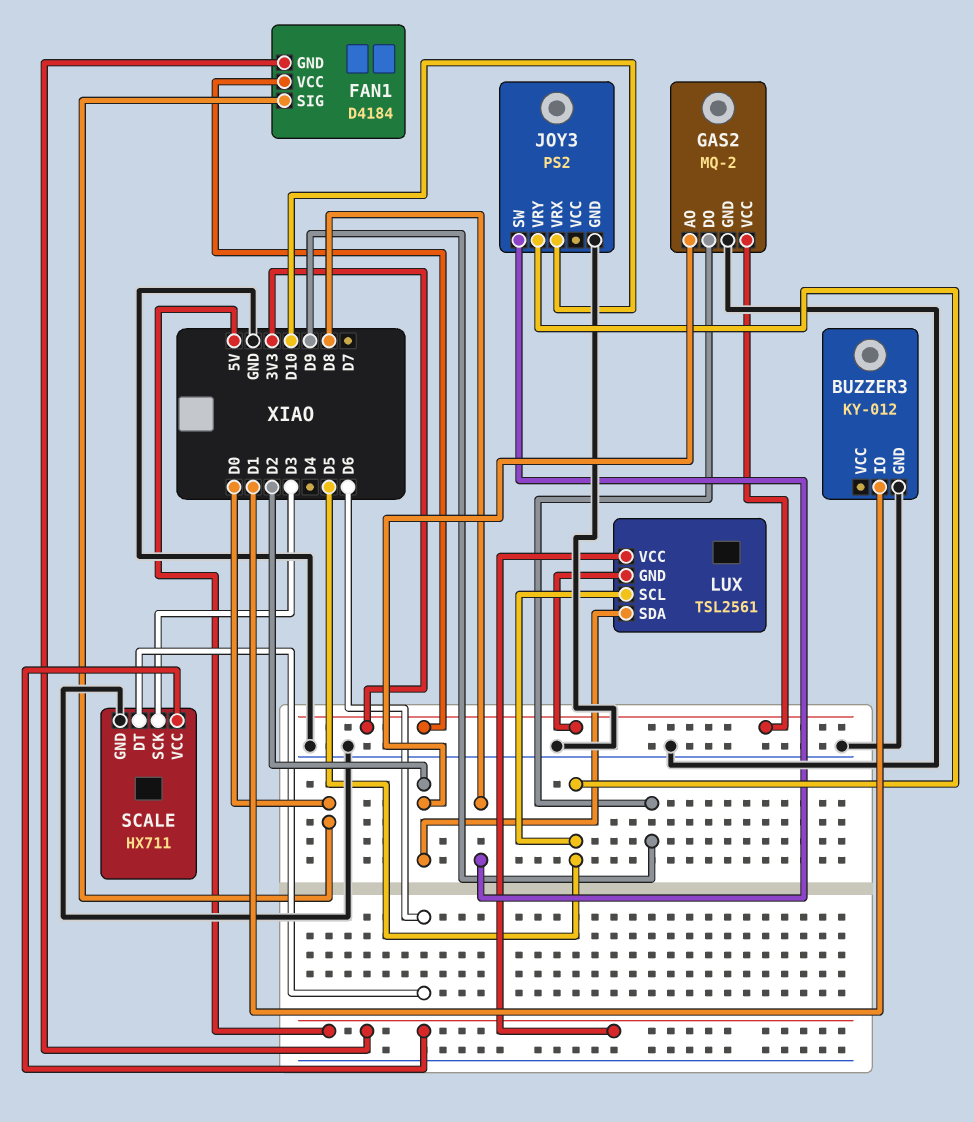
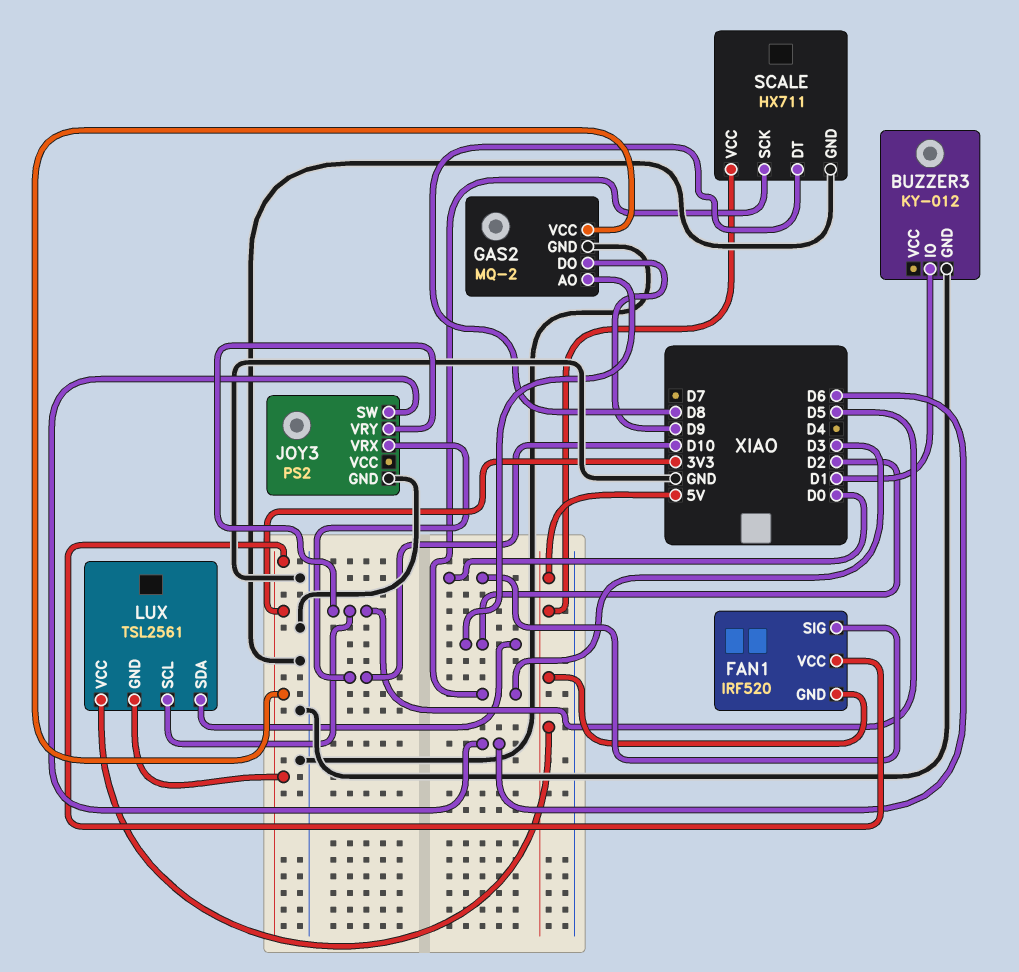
FAN1: D4184 -> IRF520
JOY3 pin SW: D8 -> D6
SCALE pin DT: D6 -> D8

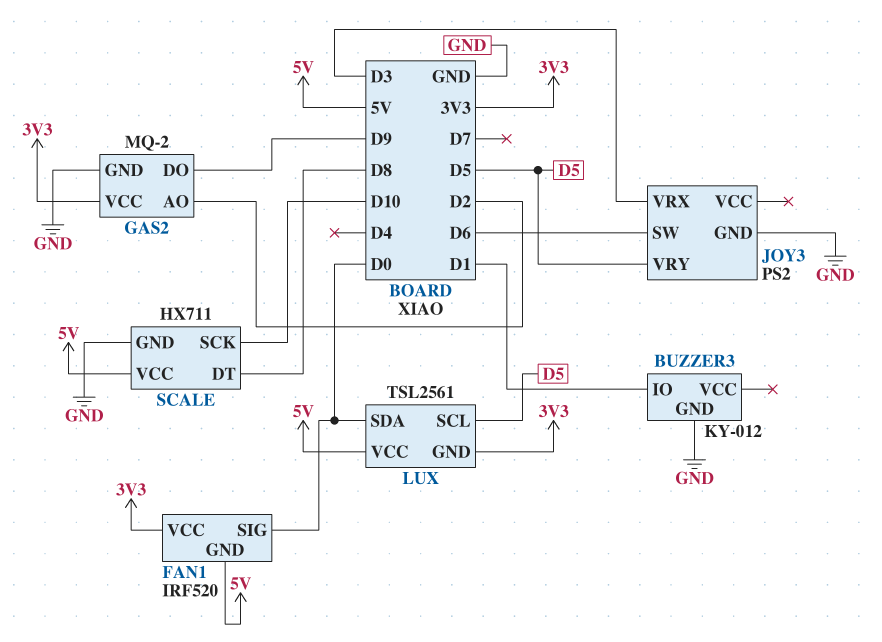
JOY3 pin VRX: D10 -> D3
LUX pin SDA: D2 -> D0
SCALE pin SCK: D3 -> D10

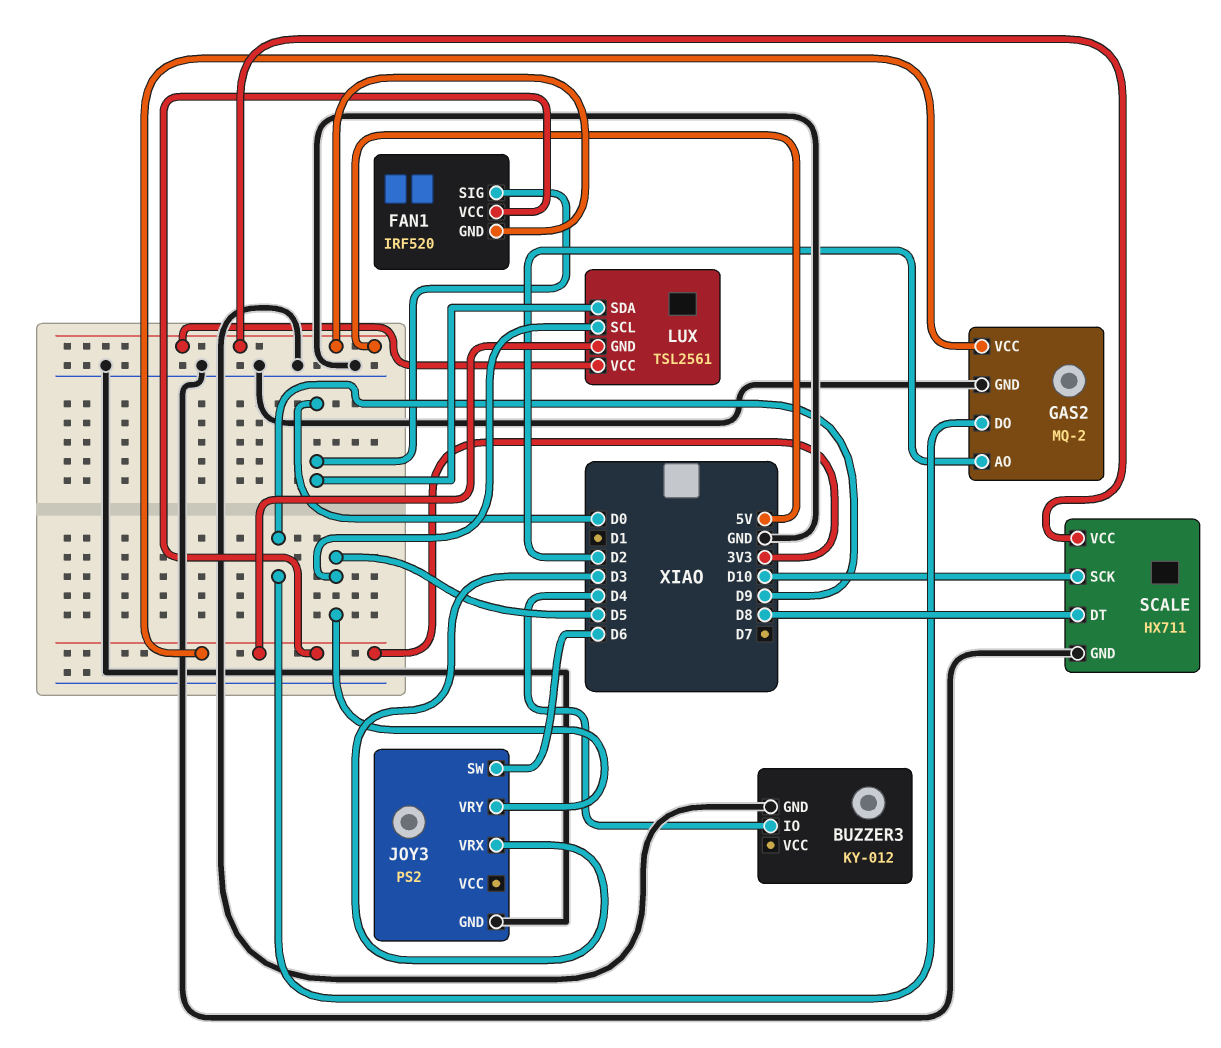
BUZZER3 pin IO: D1 -> D4

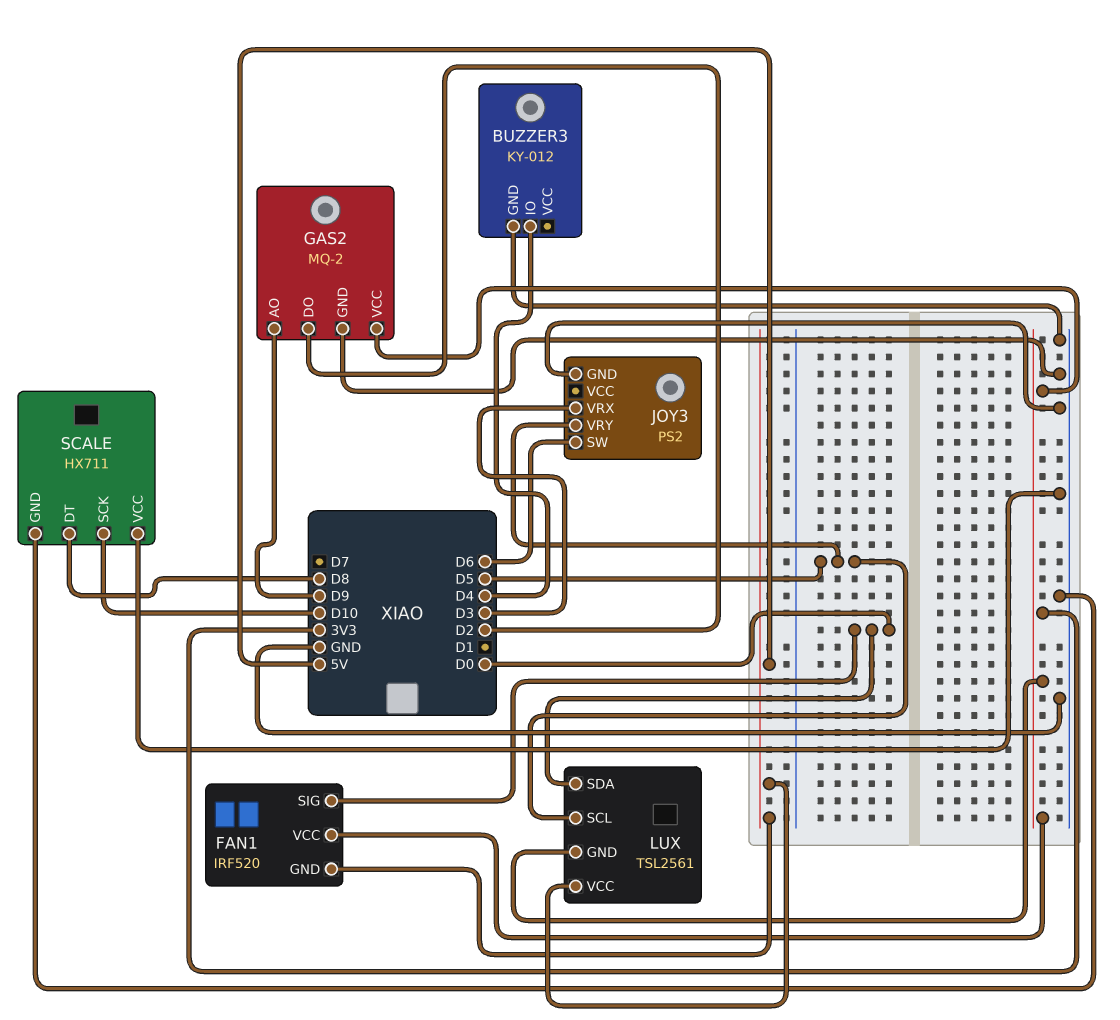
GAS2 pin AO: D2 -> D9
GAS2 pin DO: D9 -> D2
SCALE pin VCC: 5V -> GND

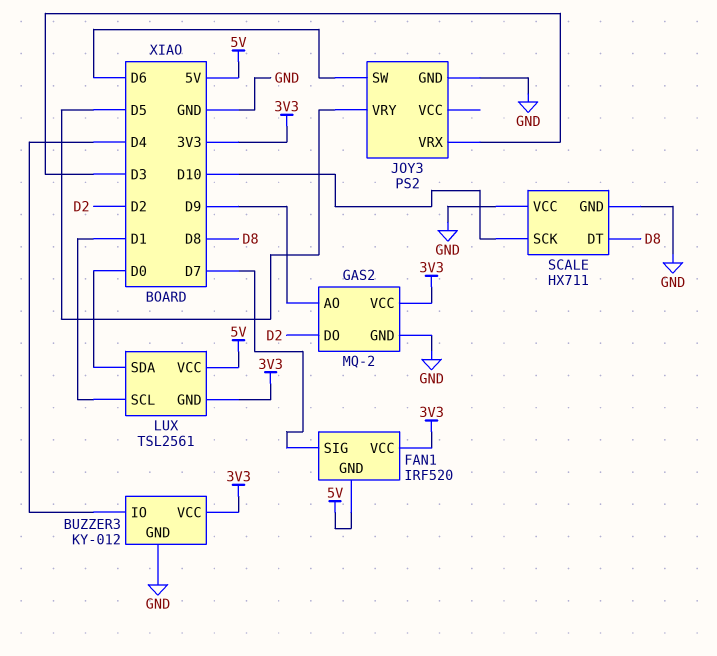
BUZZER3 pin VCC: none -> 3V3
FAN1 pin SIG: D0 -> D7
LUX pin SCL: D5 -> D1

